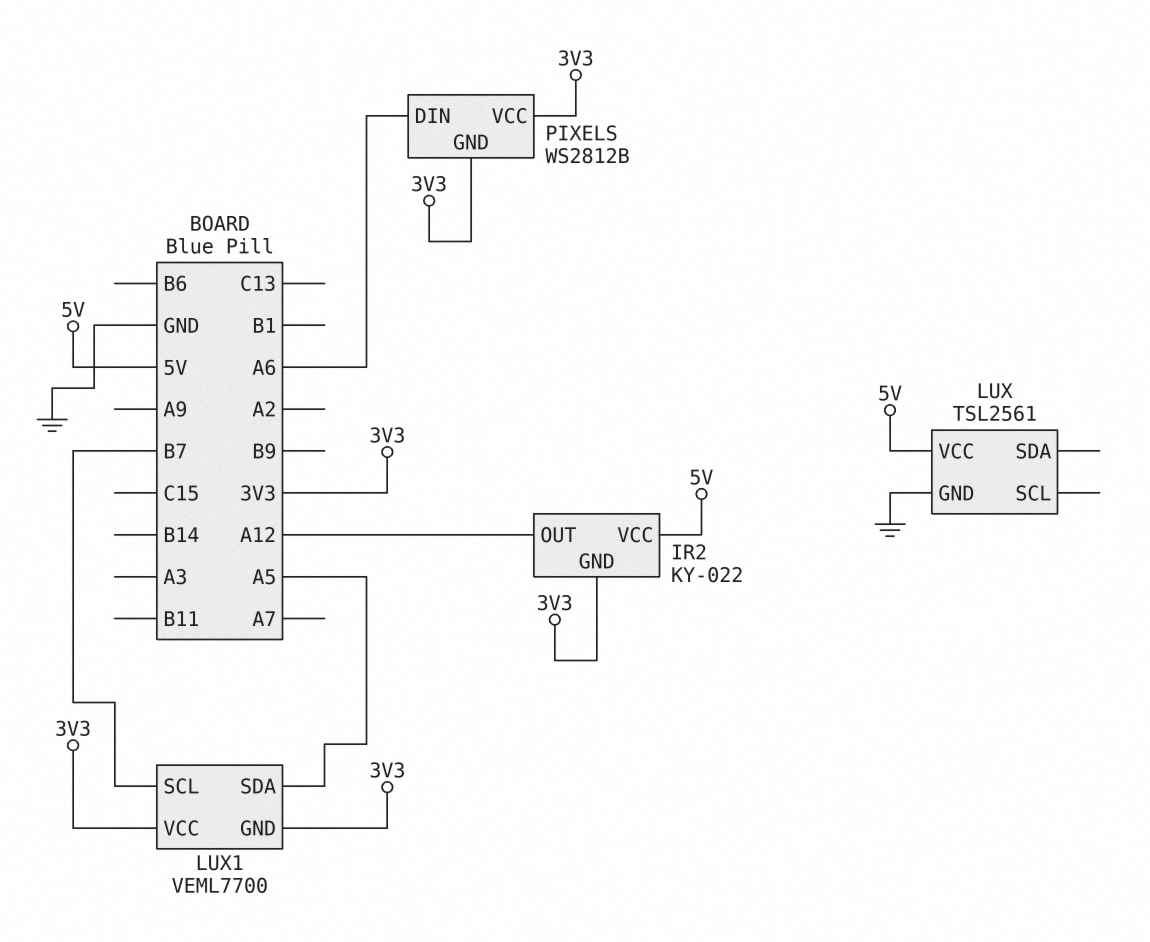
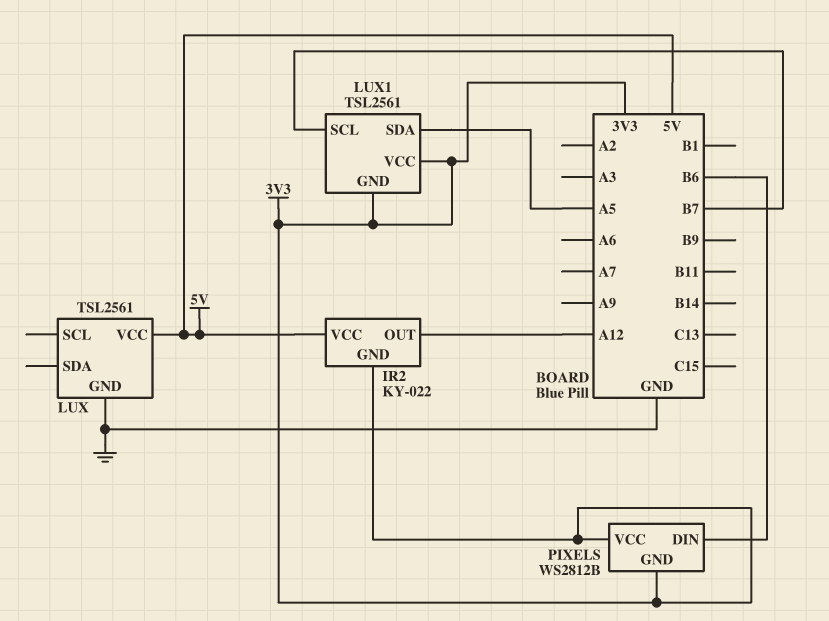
LUX1: VEML7700 -> TSL2561
PIXELS pin DIN: A6 -> B6

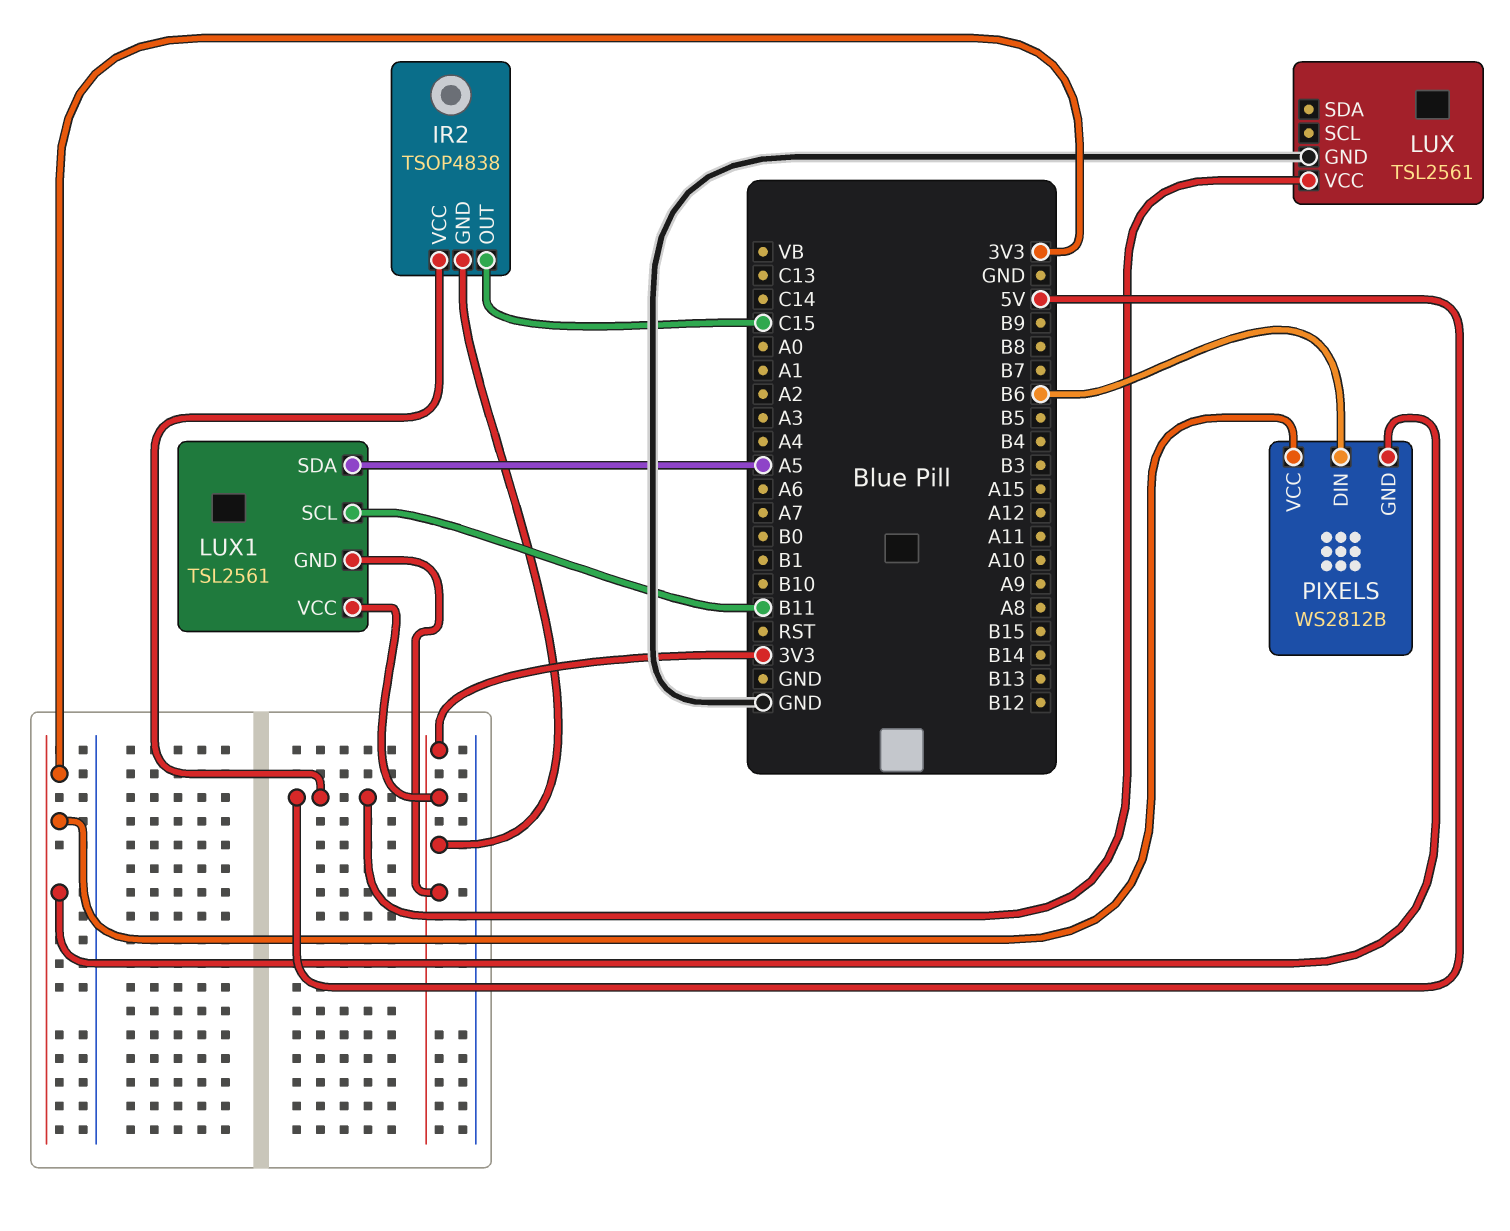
IR2: KY-022 -> TSOP4838
IR2 pin OUT: A12 -> C15
LUX1 pin SCL: B7 -> B11

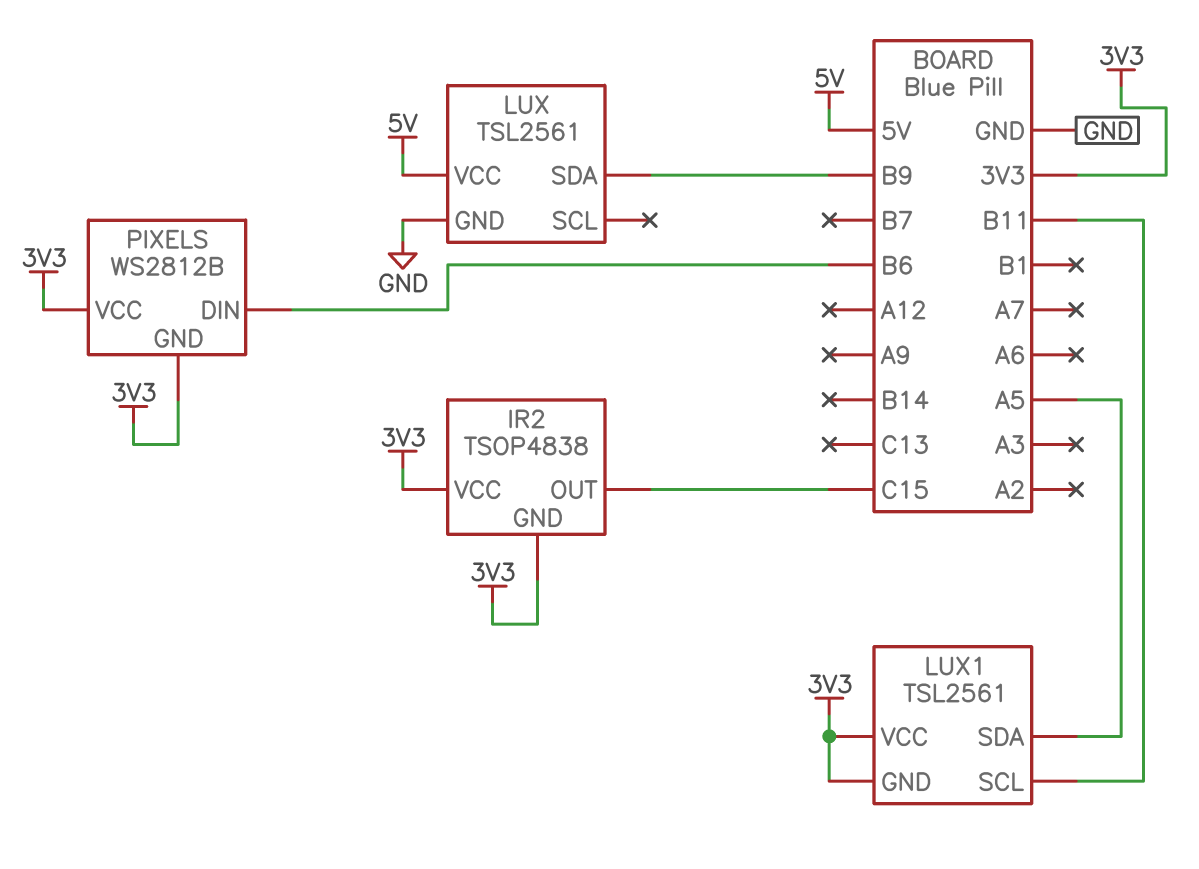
IR2 pin VCC: 5V -> 3V3
LUX pin SDA: none -> B9

